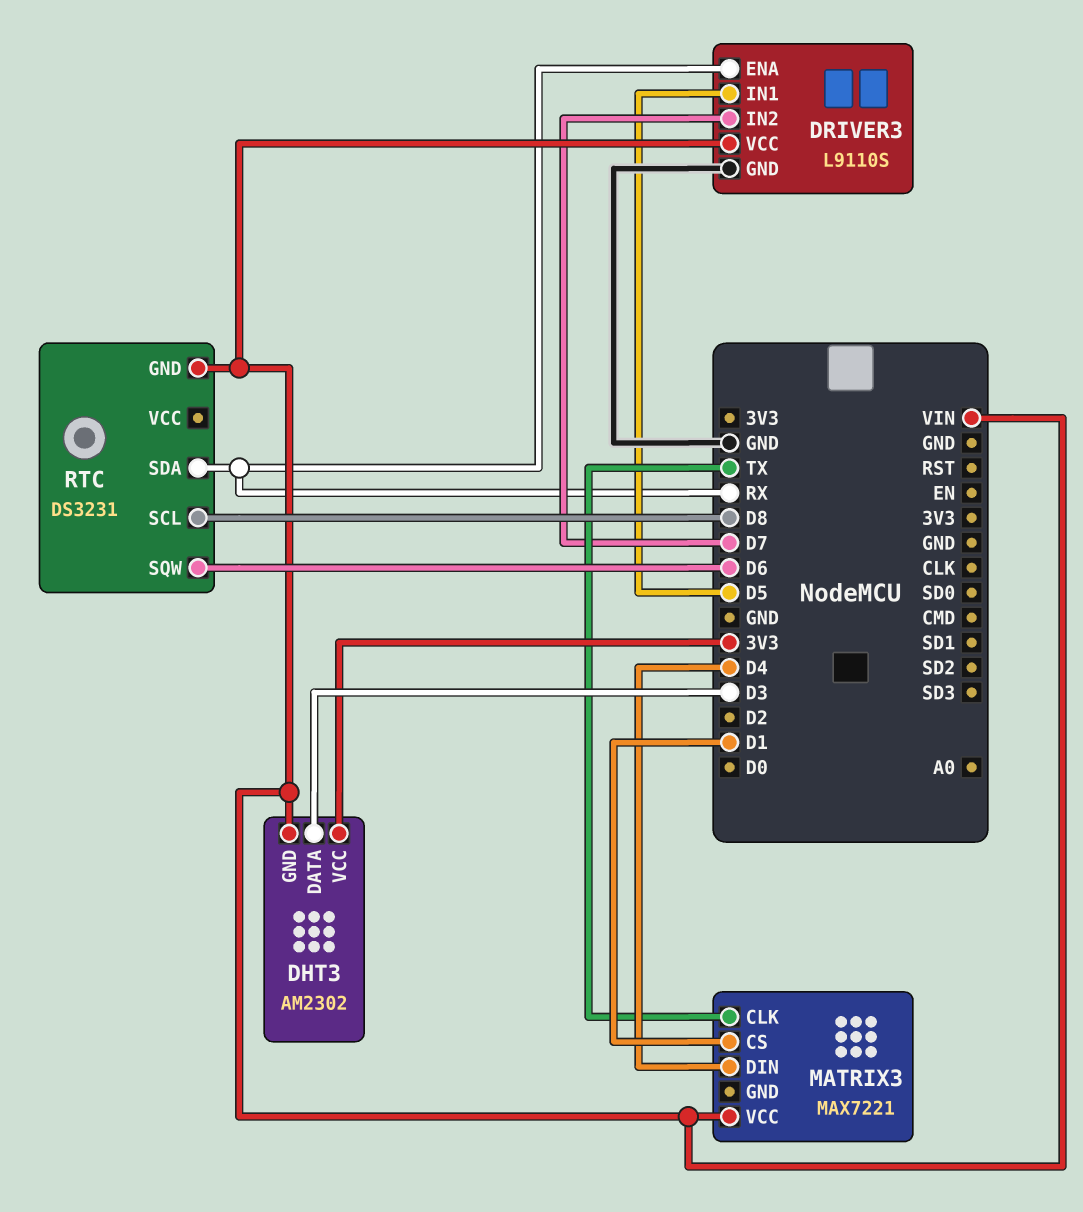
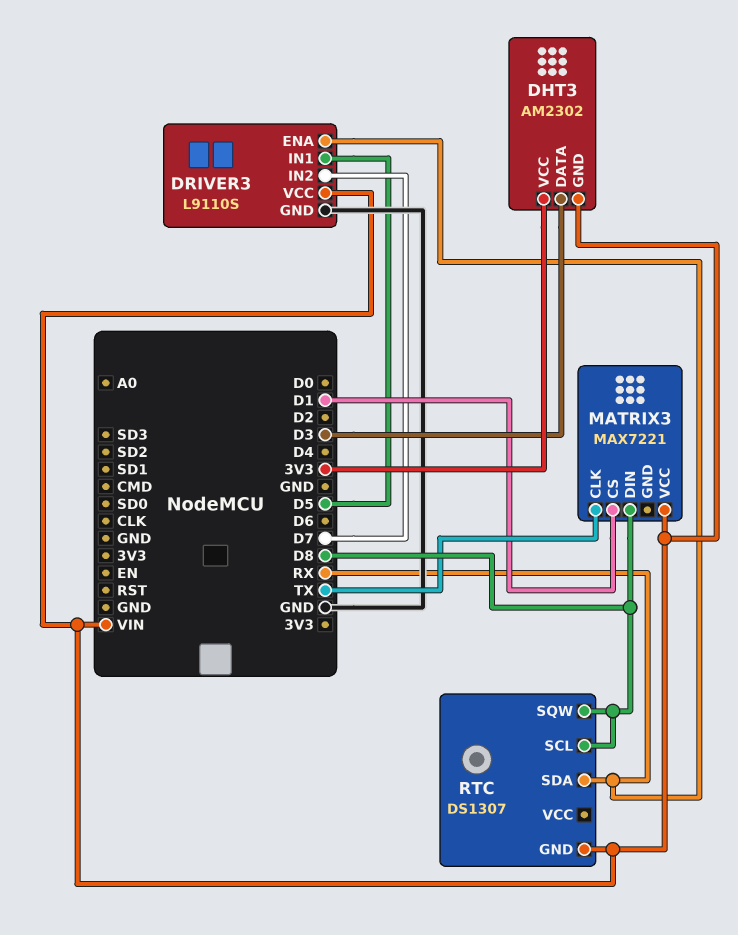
MATRIX3 pin DIN: D4 -> D8
RTC: DS3231 -> DS1307
RTC pin SQW: D6 -> D8

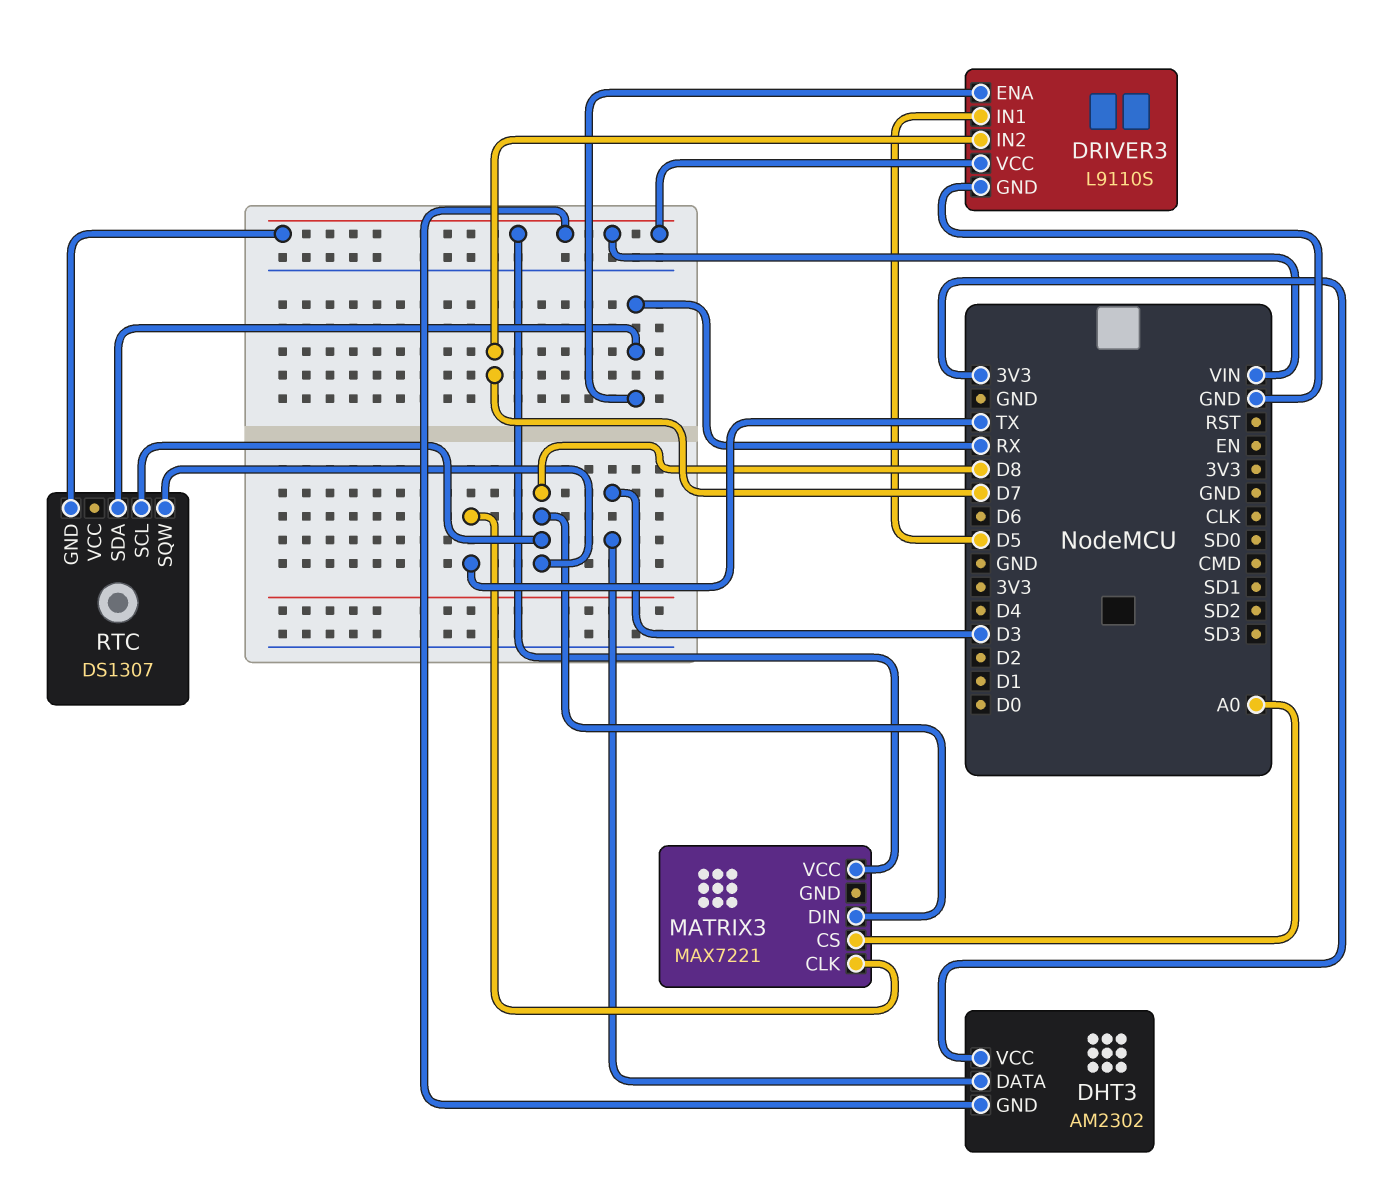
MATRIX3 pin CS: D1 -> A0

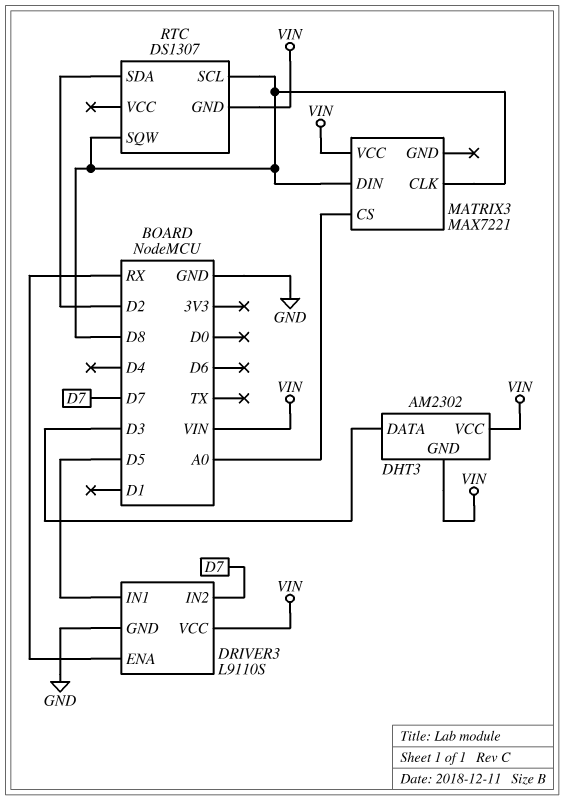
DHT3 pin VCC: 3V3 -> VIN
MATRIX3 pin CLK: TX -> D8
RTC pin SDA: RX -> D2

